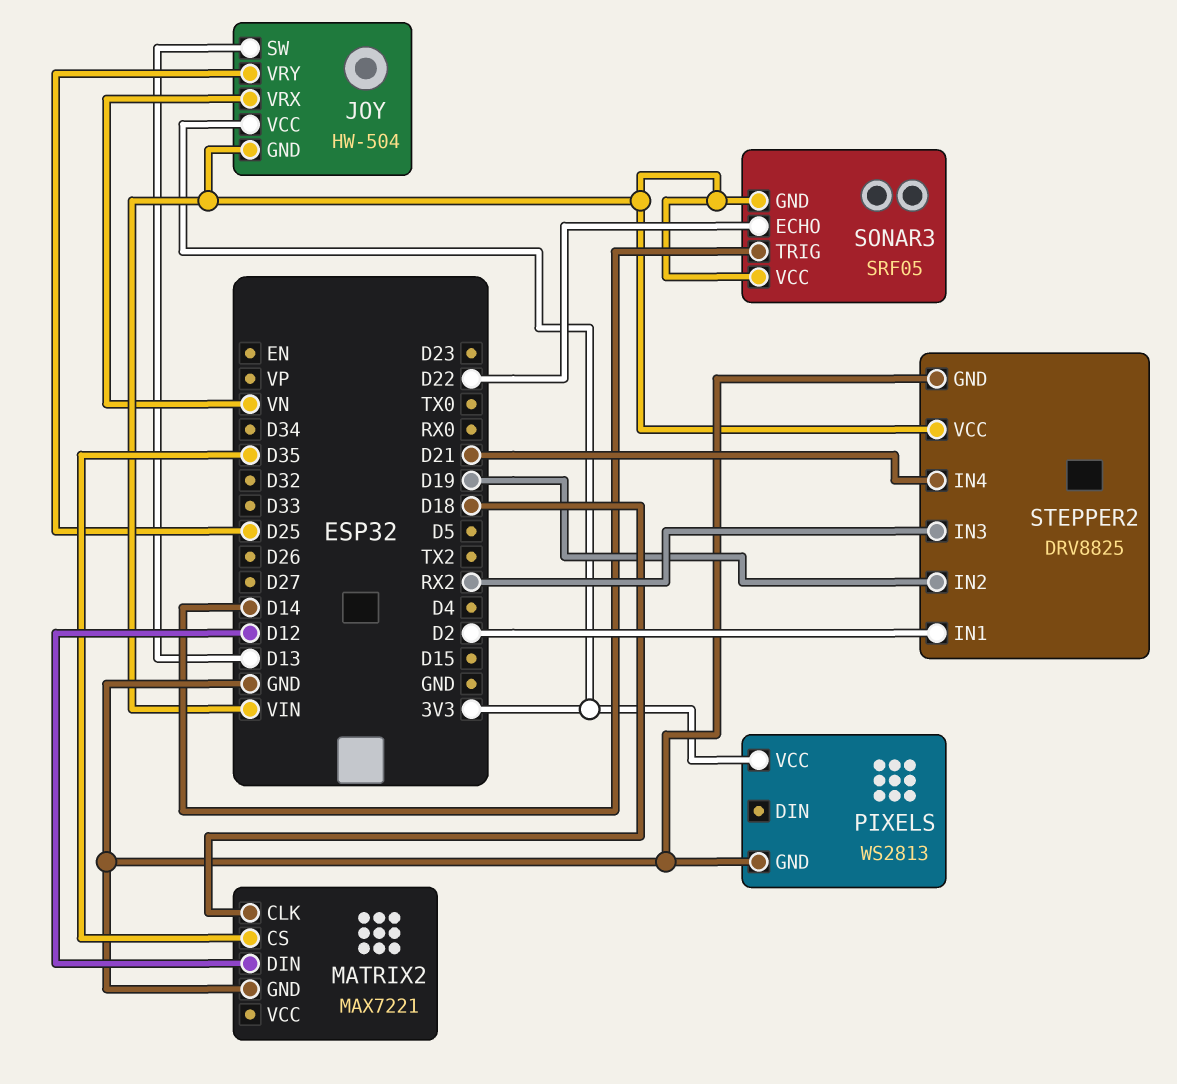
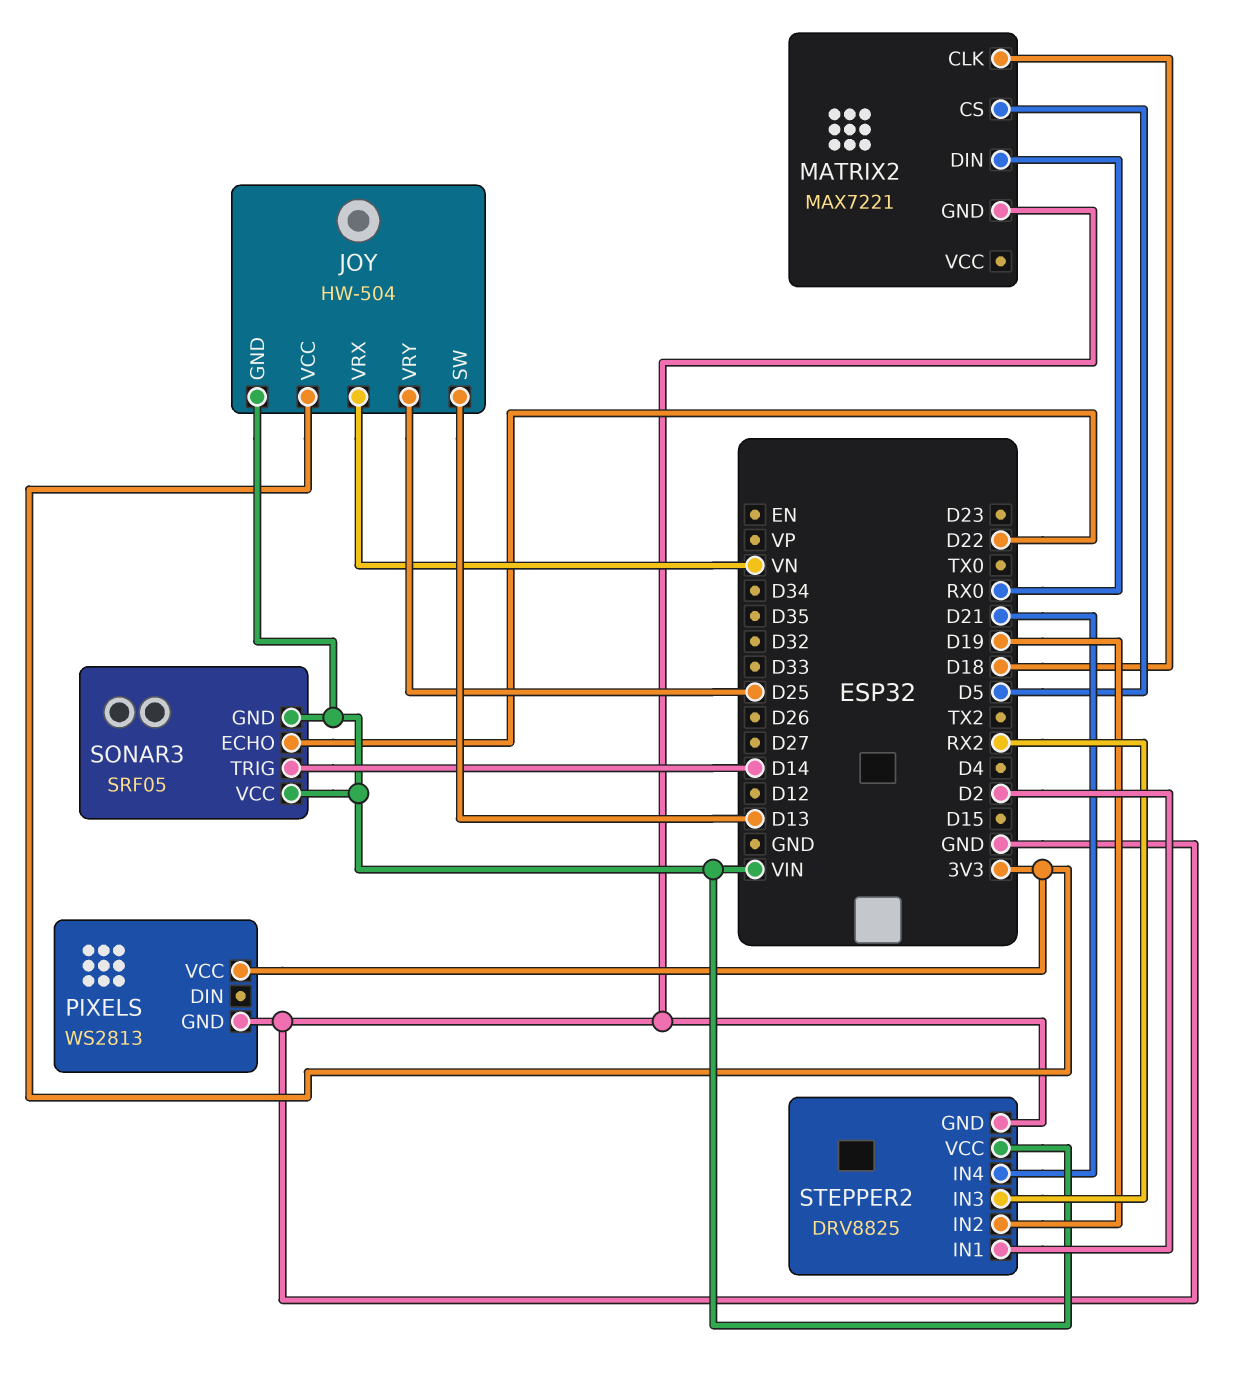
MATRIX2 pin CS: D35 -> D5
MATRIX2 pin DIN: D12 -> RX0

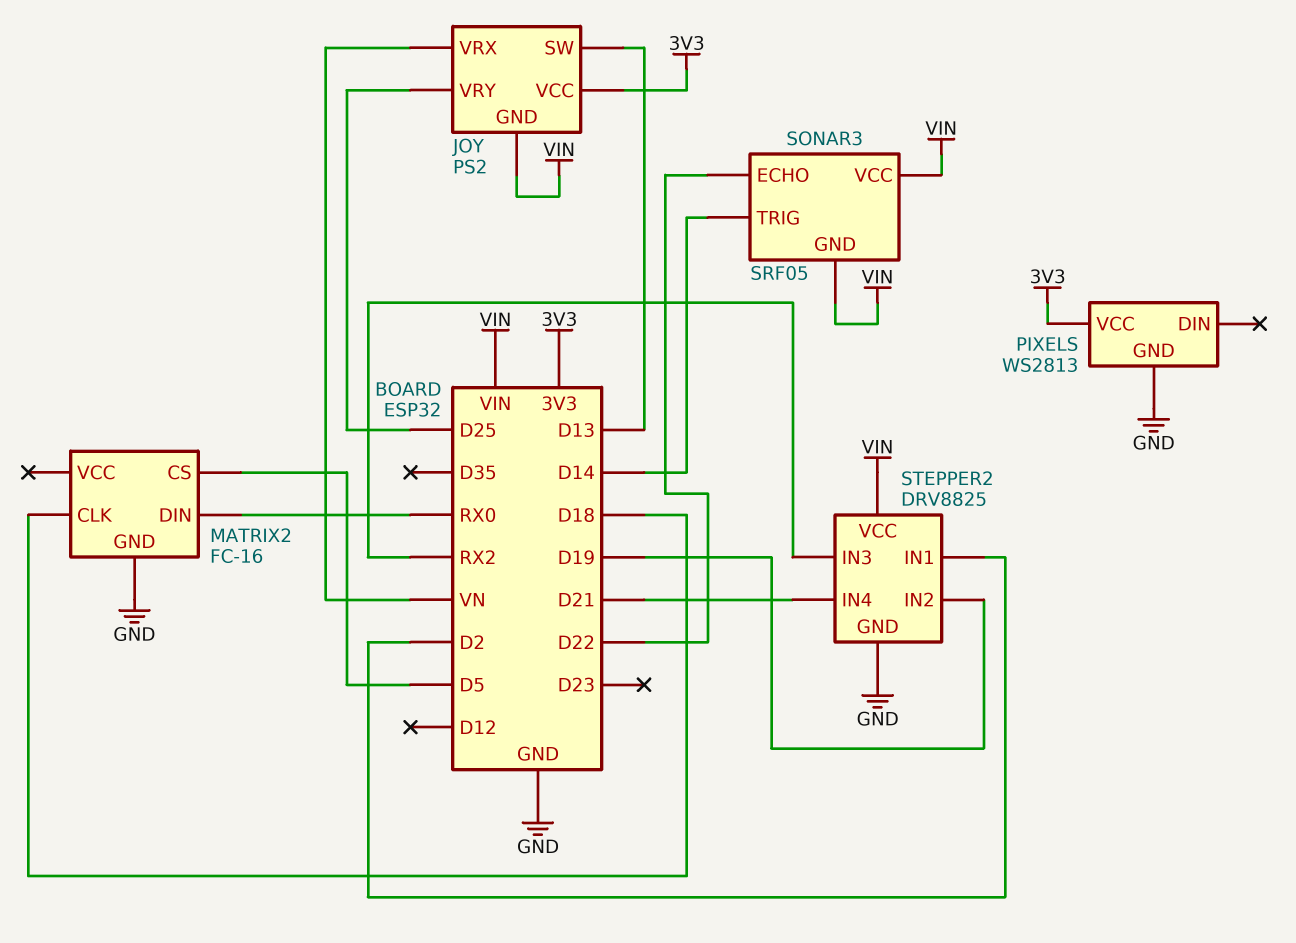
JOY: HW-504 -> PS2
MATRIX2: MAX7221 -> FC-16

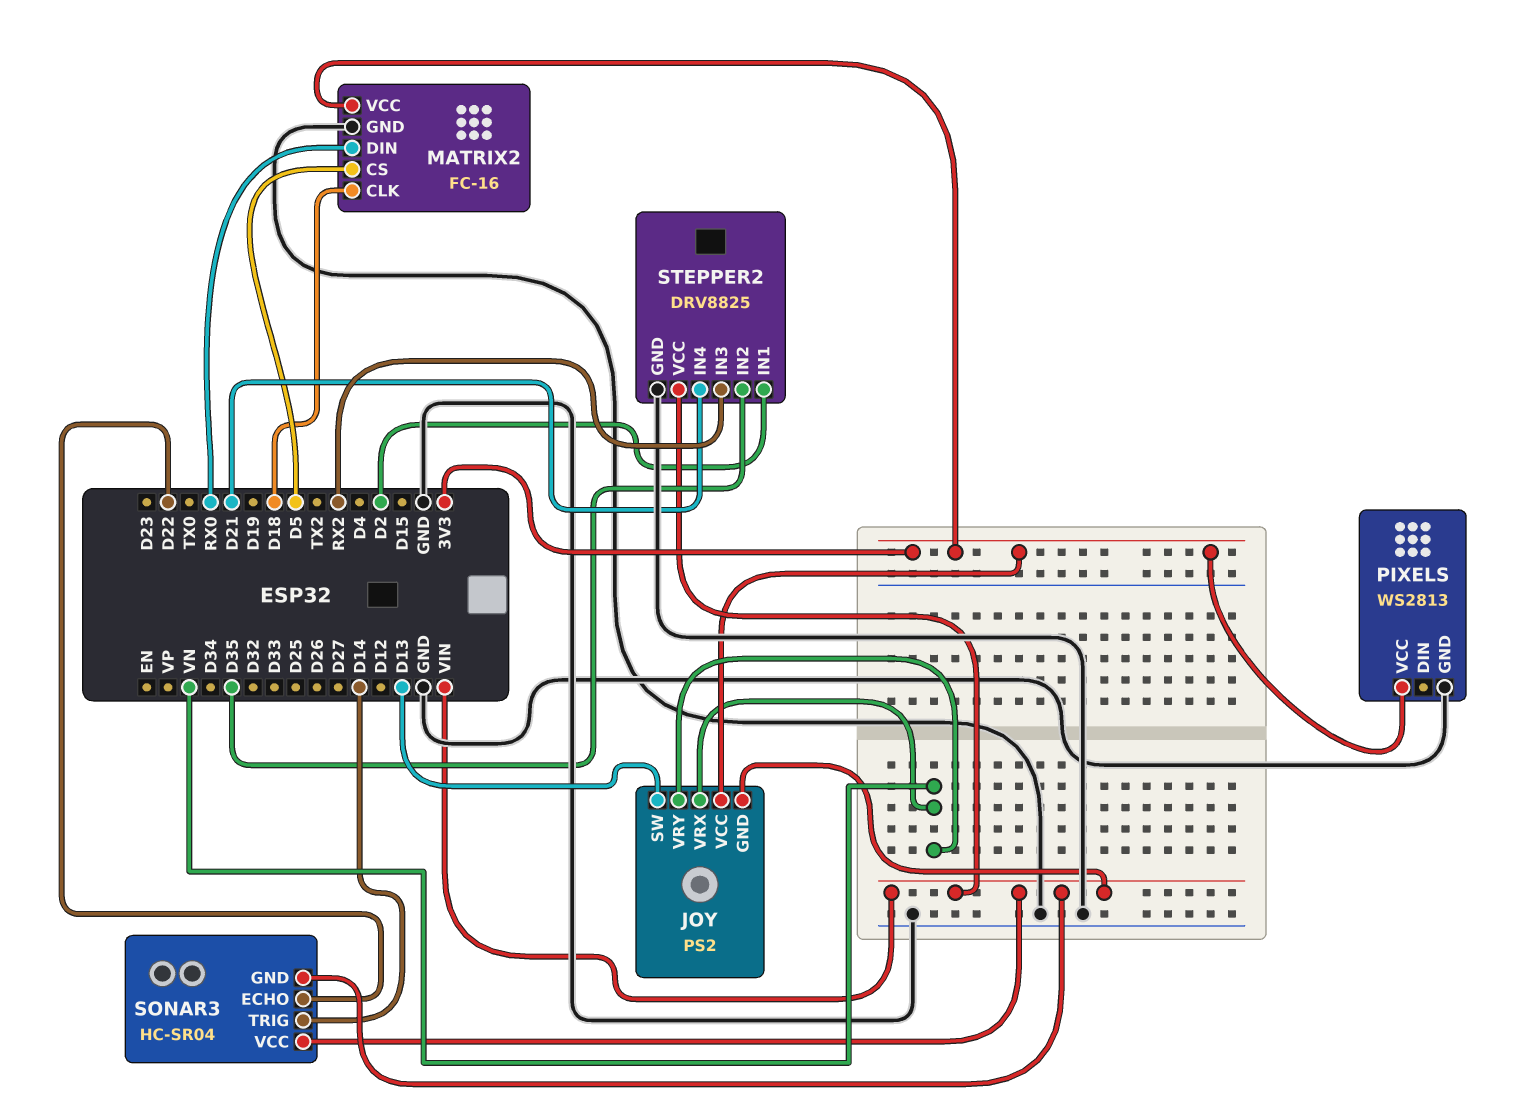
JOY pin VRY: D25 -> VN
MATRIX2 pin VCC: none -> 3V3
SONAR3: SRF05 -> HC-SR04
STEPPER2 pin IN2: D19 -> D35

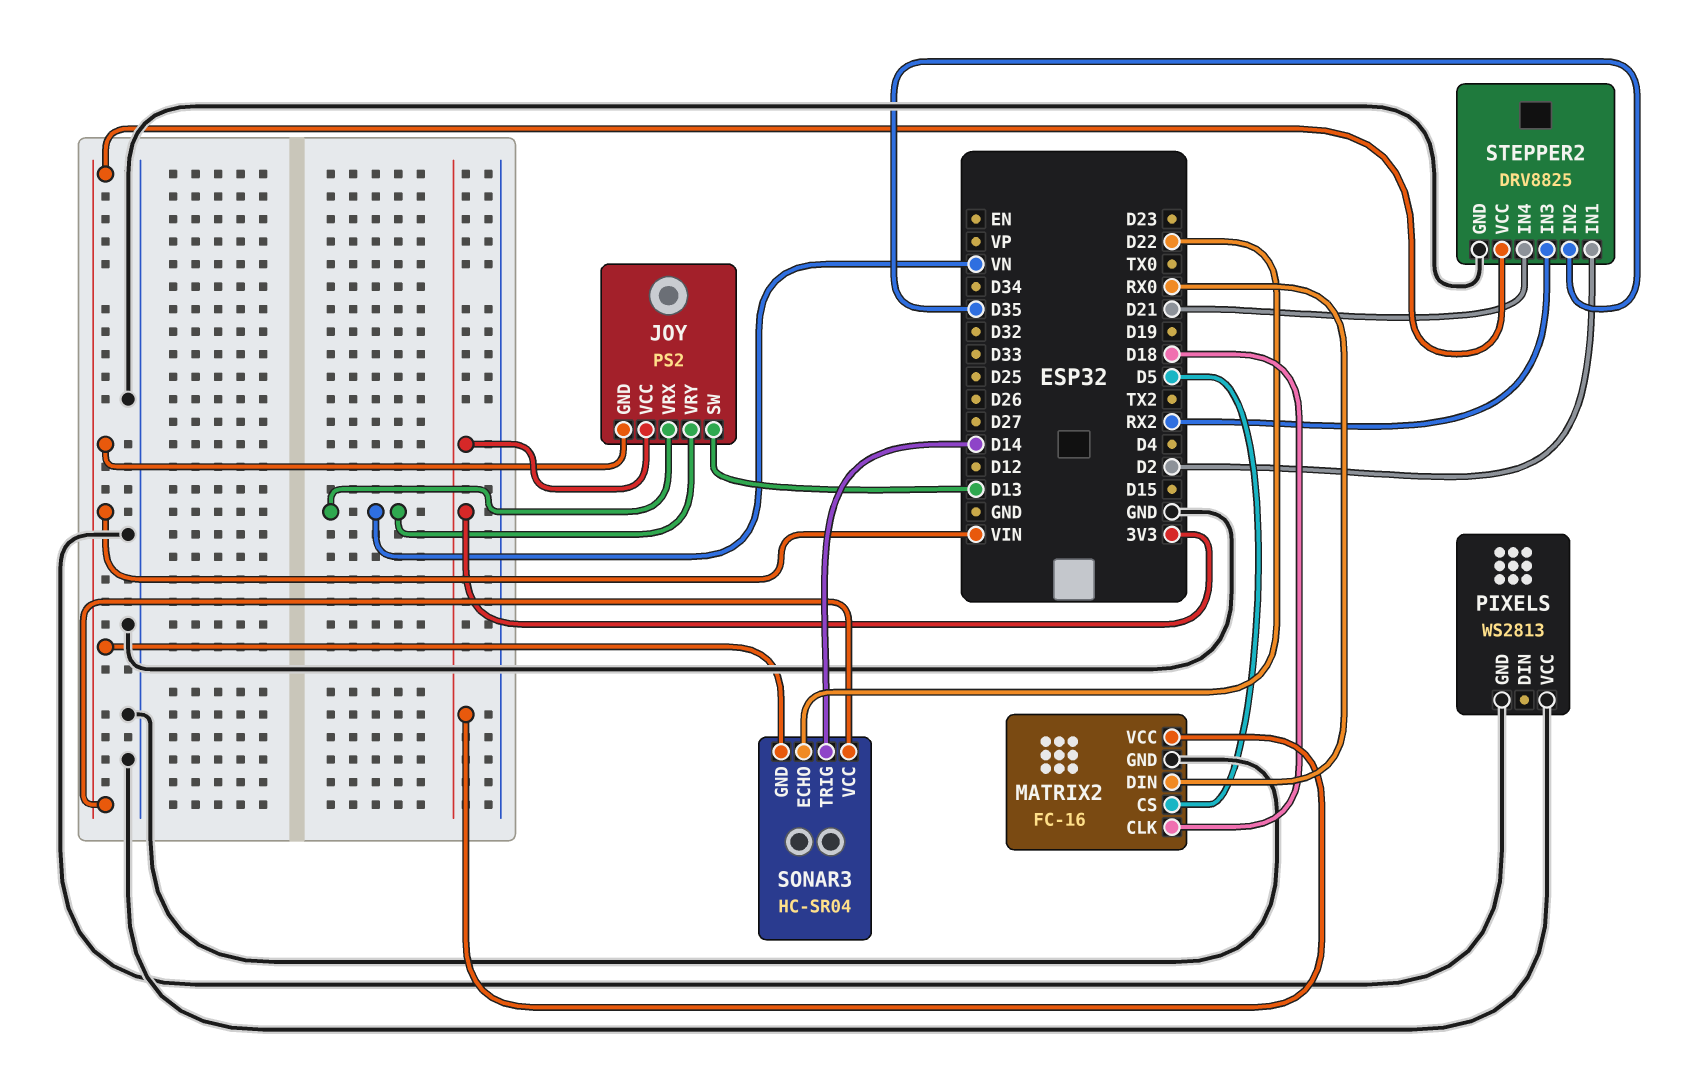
PIXELS pin VCC: 3V3 -> GND

